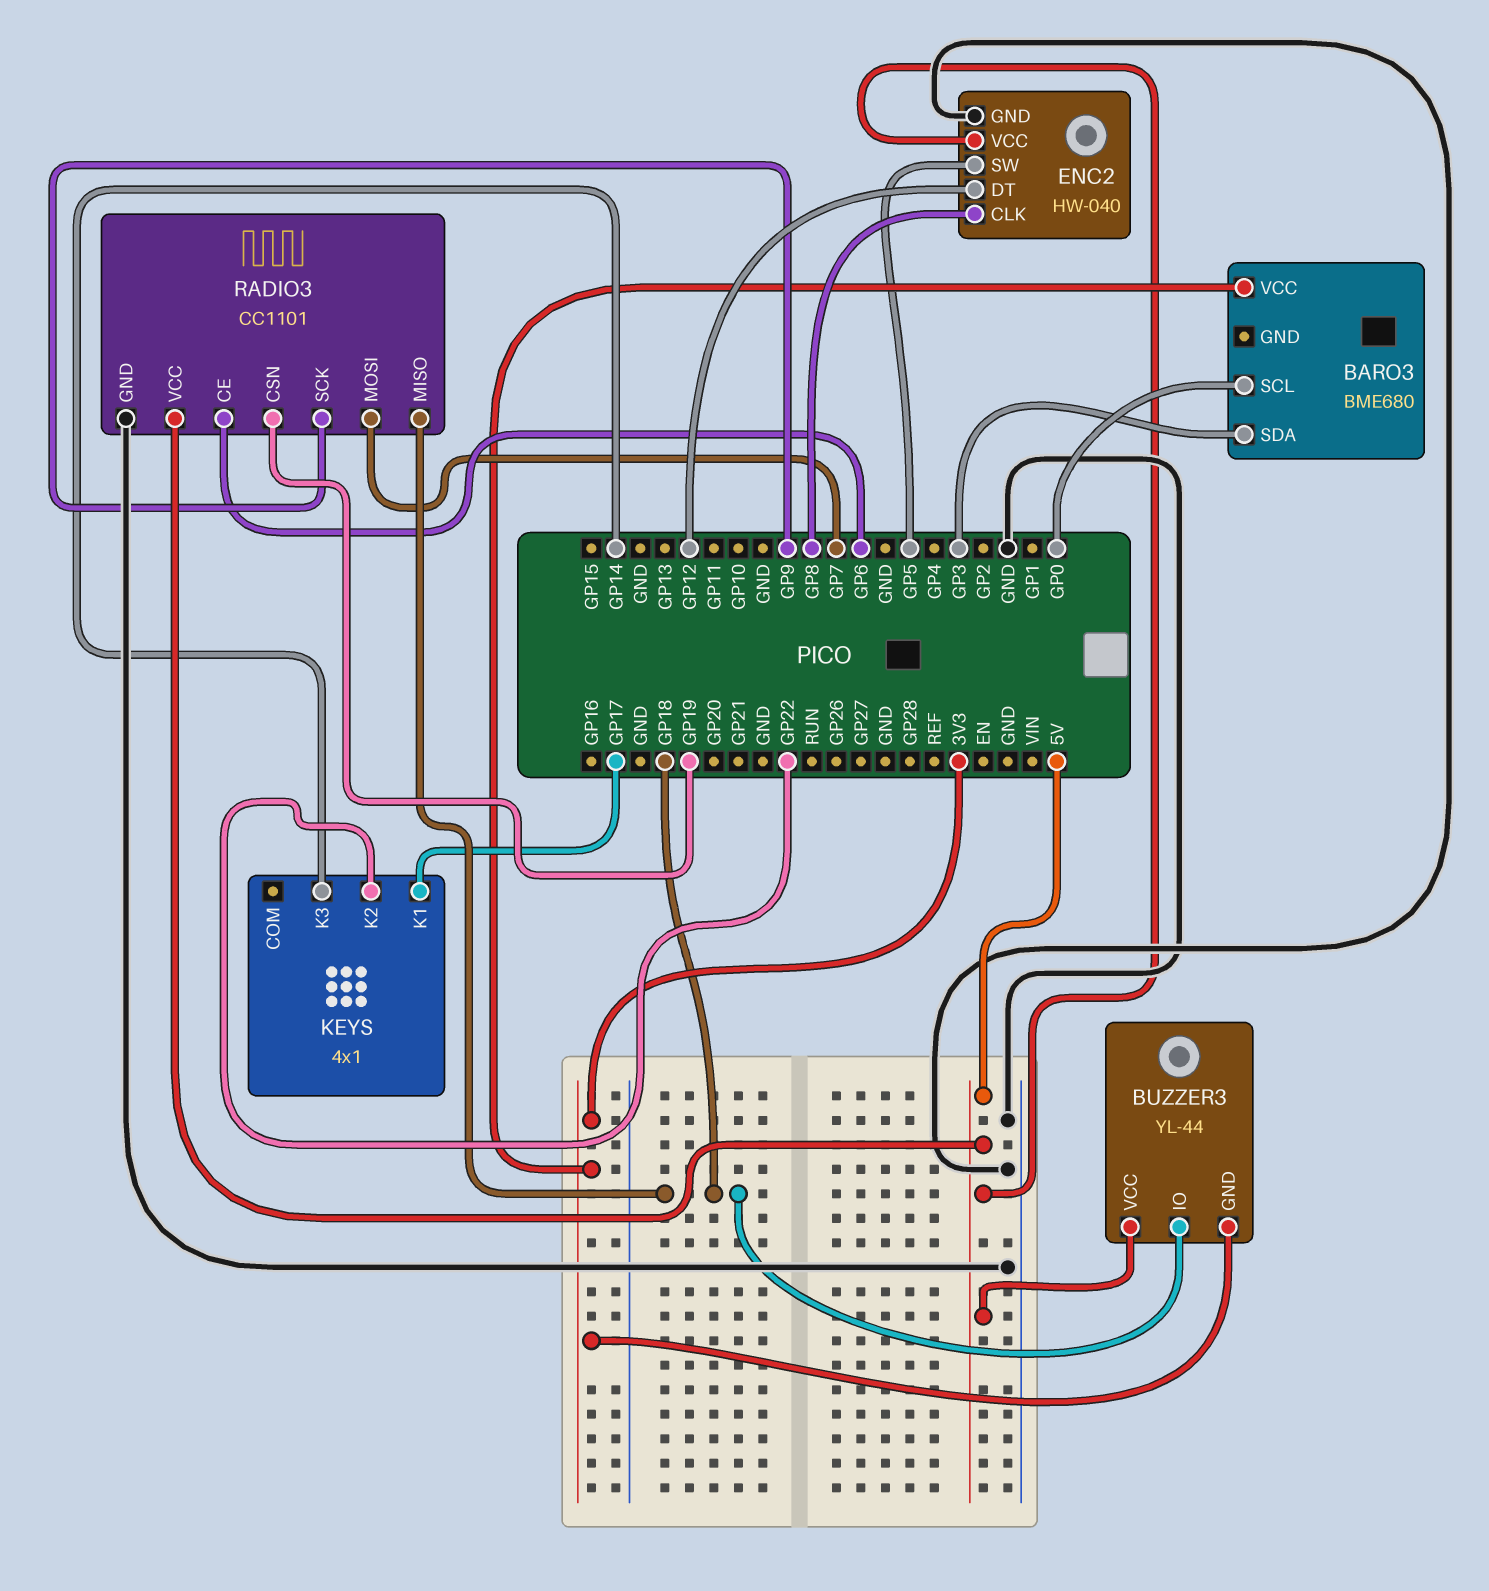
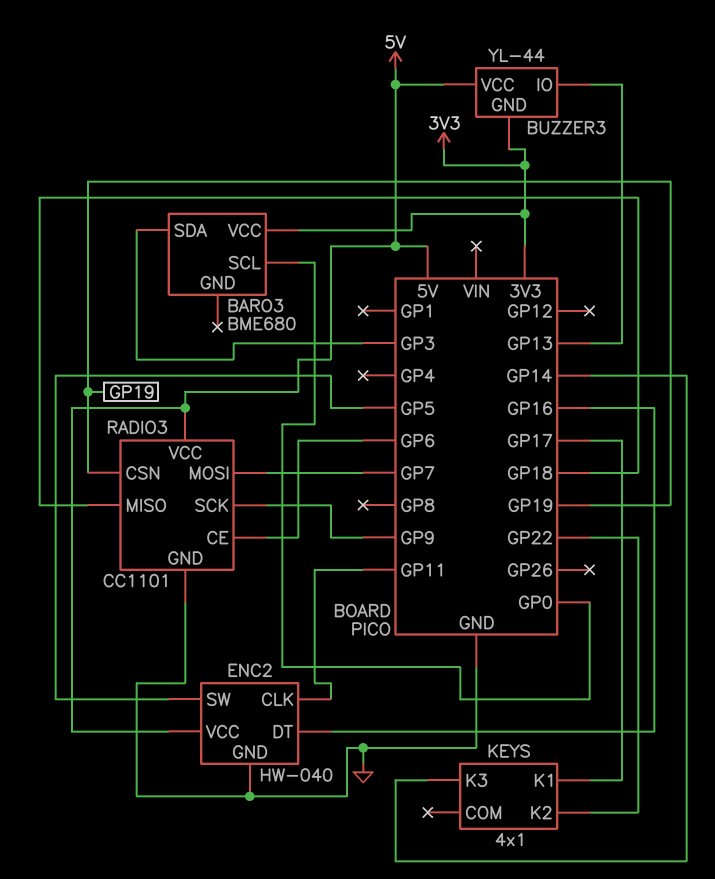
BUZZER3 pin IO: GP18 -> GP13
ENC2 pin CLK: GP8 -> GP11
ENC2 pin DT: GP12 -> GP16

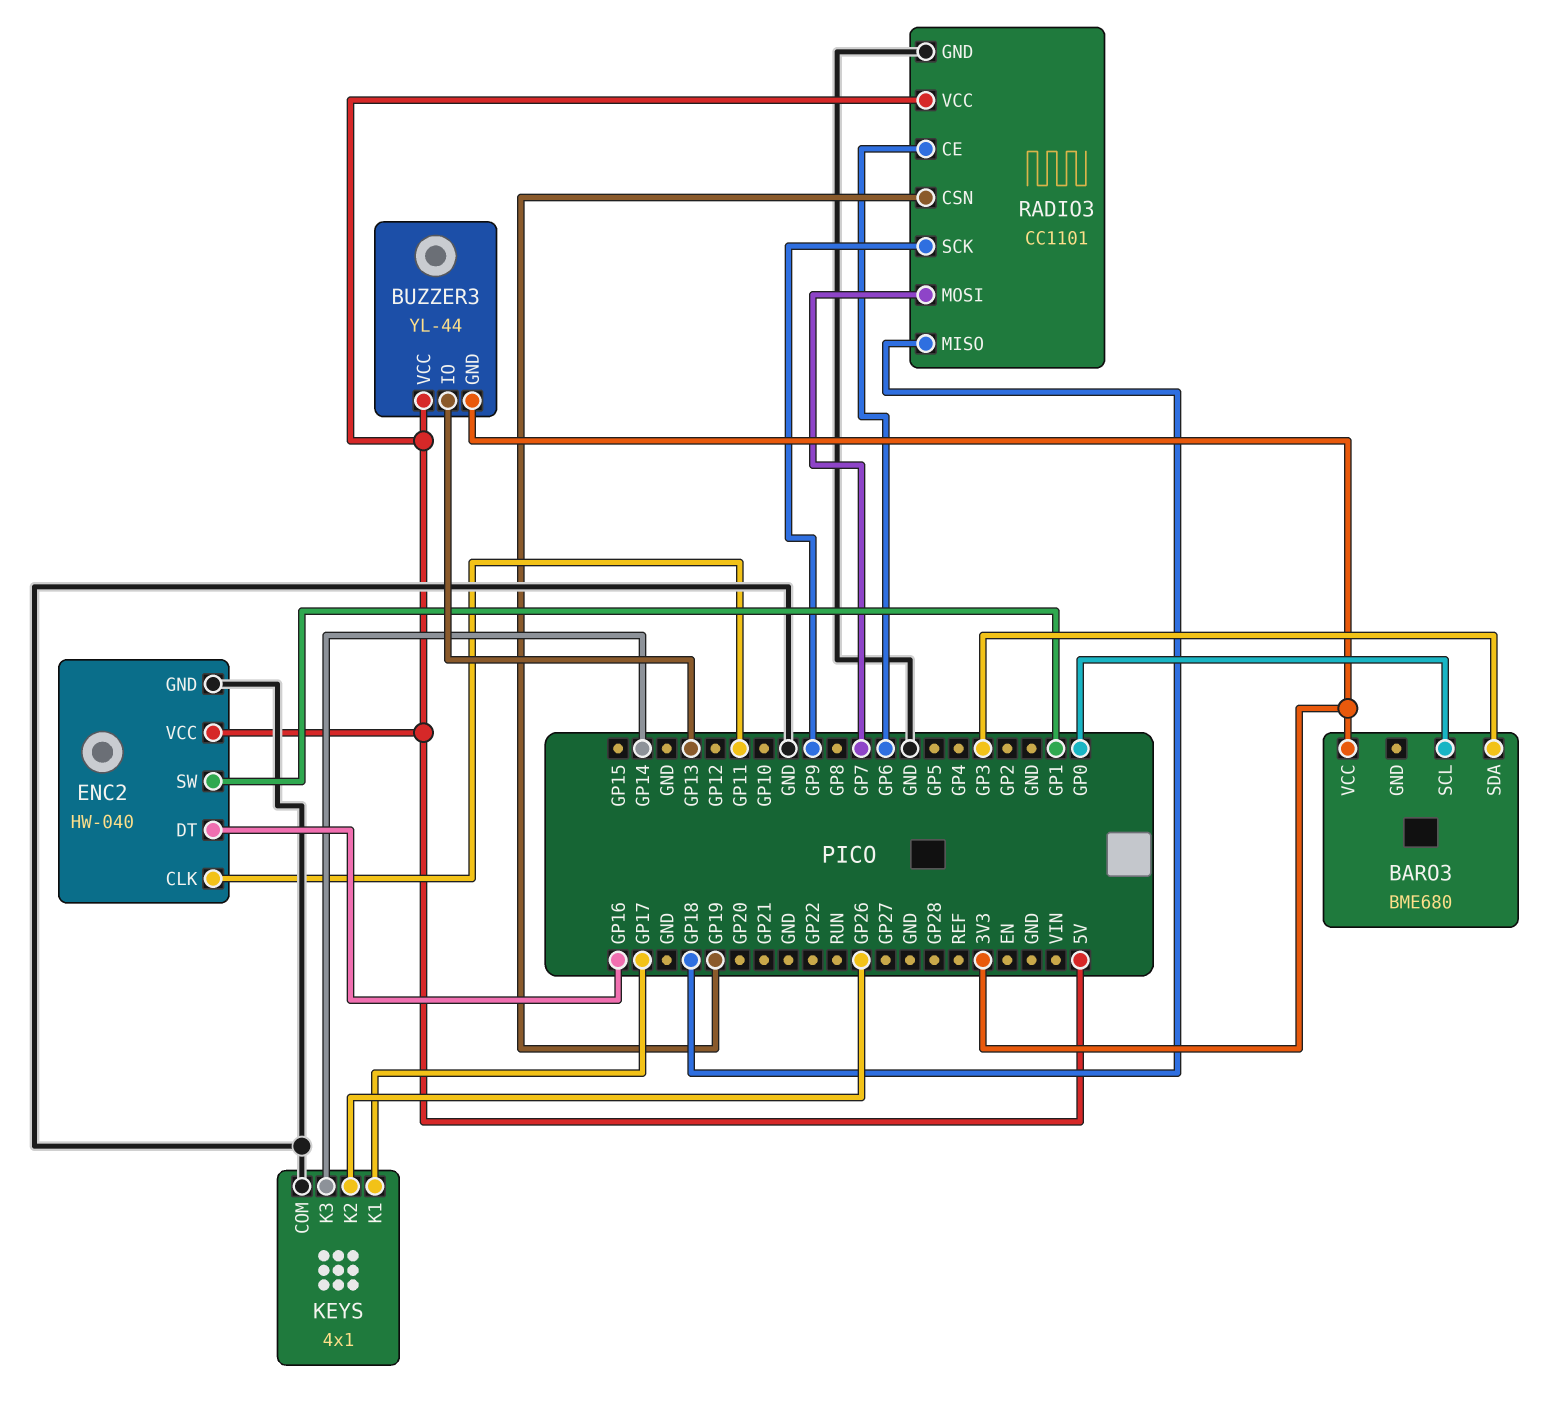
ENC2 pin SW: GP5 -> GP1
KEYS pin COM: none -> GND
KEYS pin K2: GP22 -> GP26

